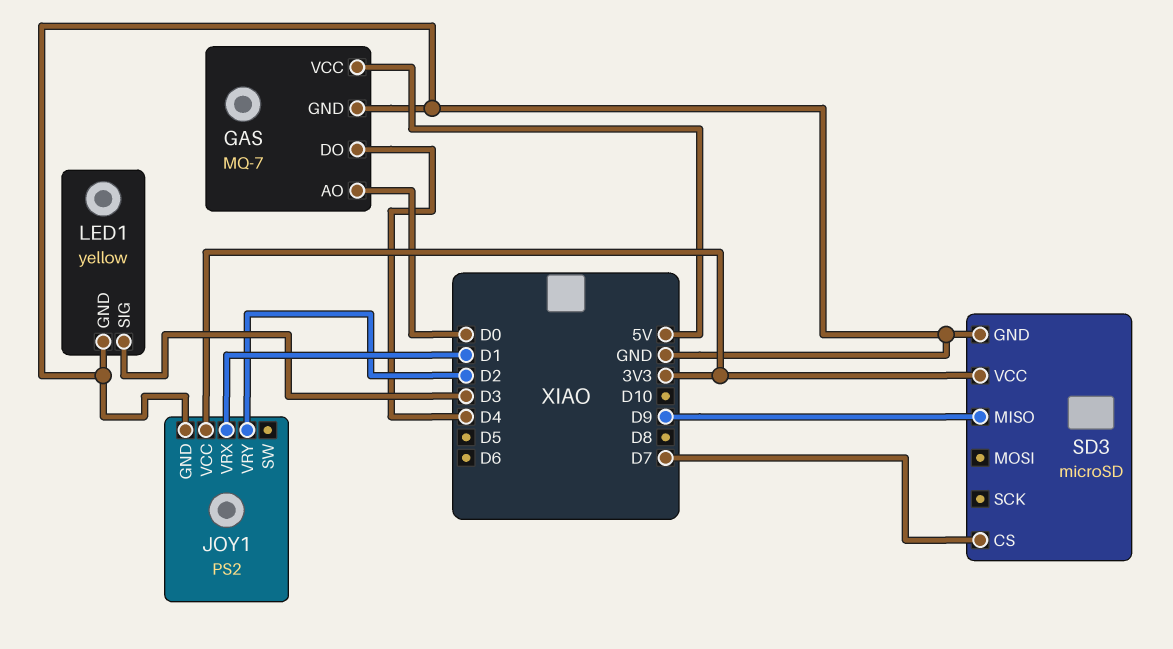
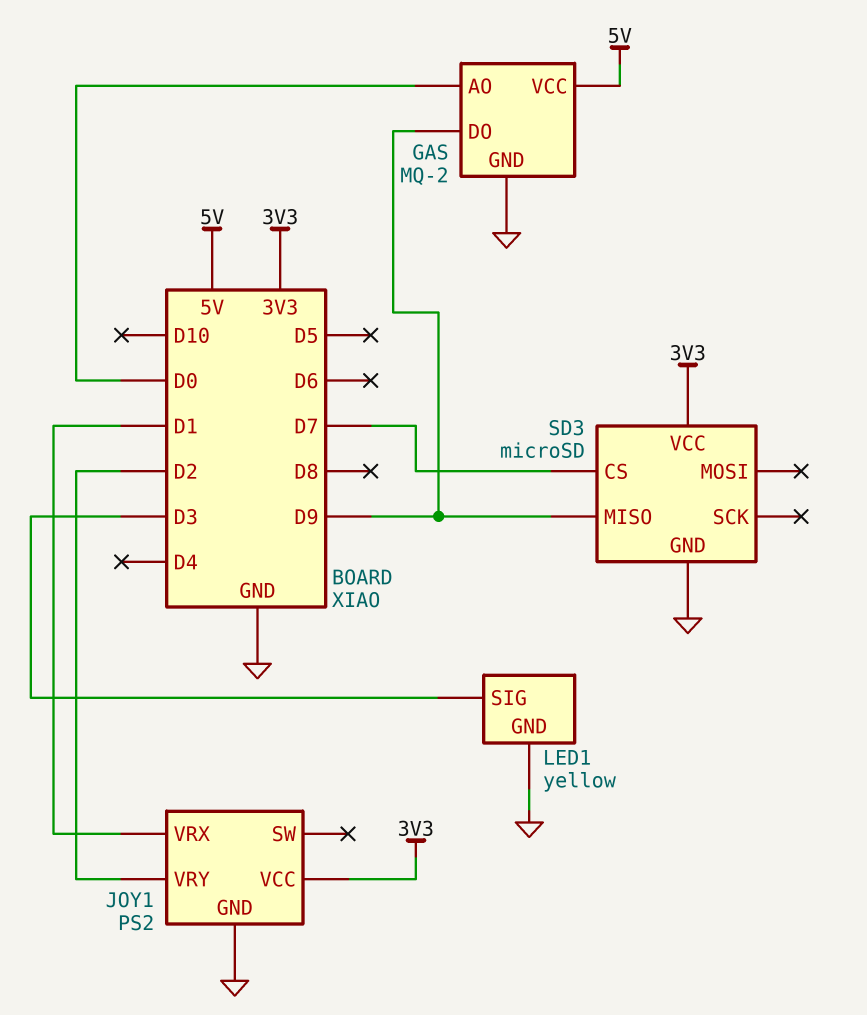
GAS: MQ-7 -> MQ-2
GAS pin DO: D4 -> D9

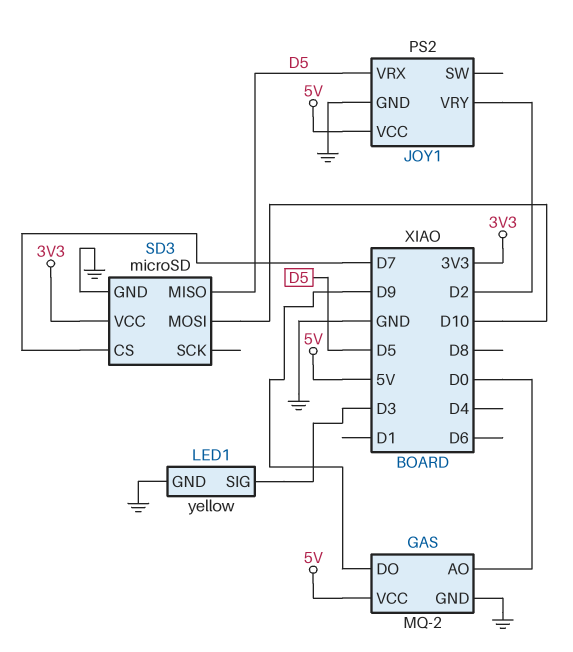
JOY1 pin VCC: 3V3 -> 5V
JOY1 pin VRX: D1 -> D5
SD3 pin MISO: D9 -> D5
SD3 pin MOSI: none -> D10

